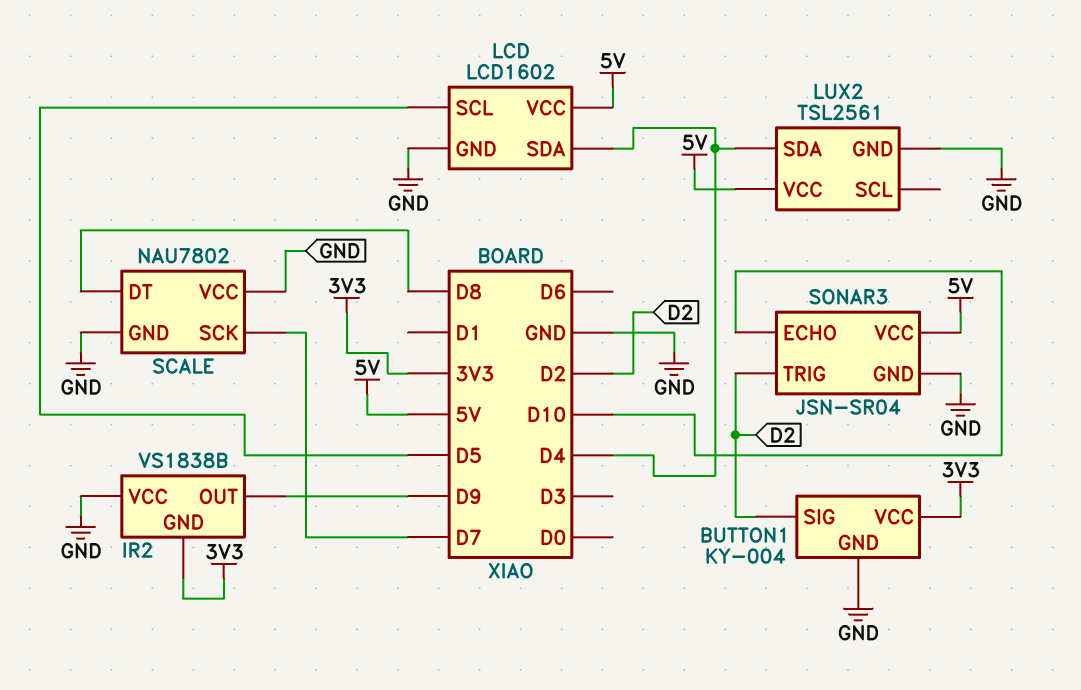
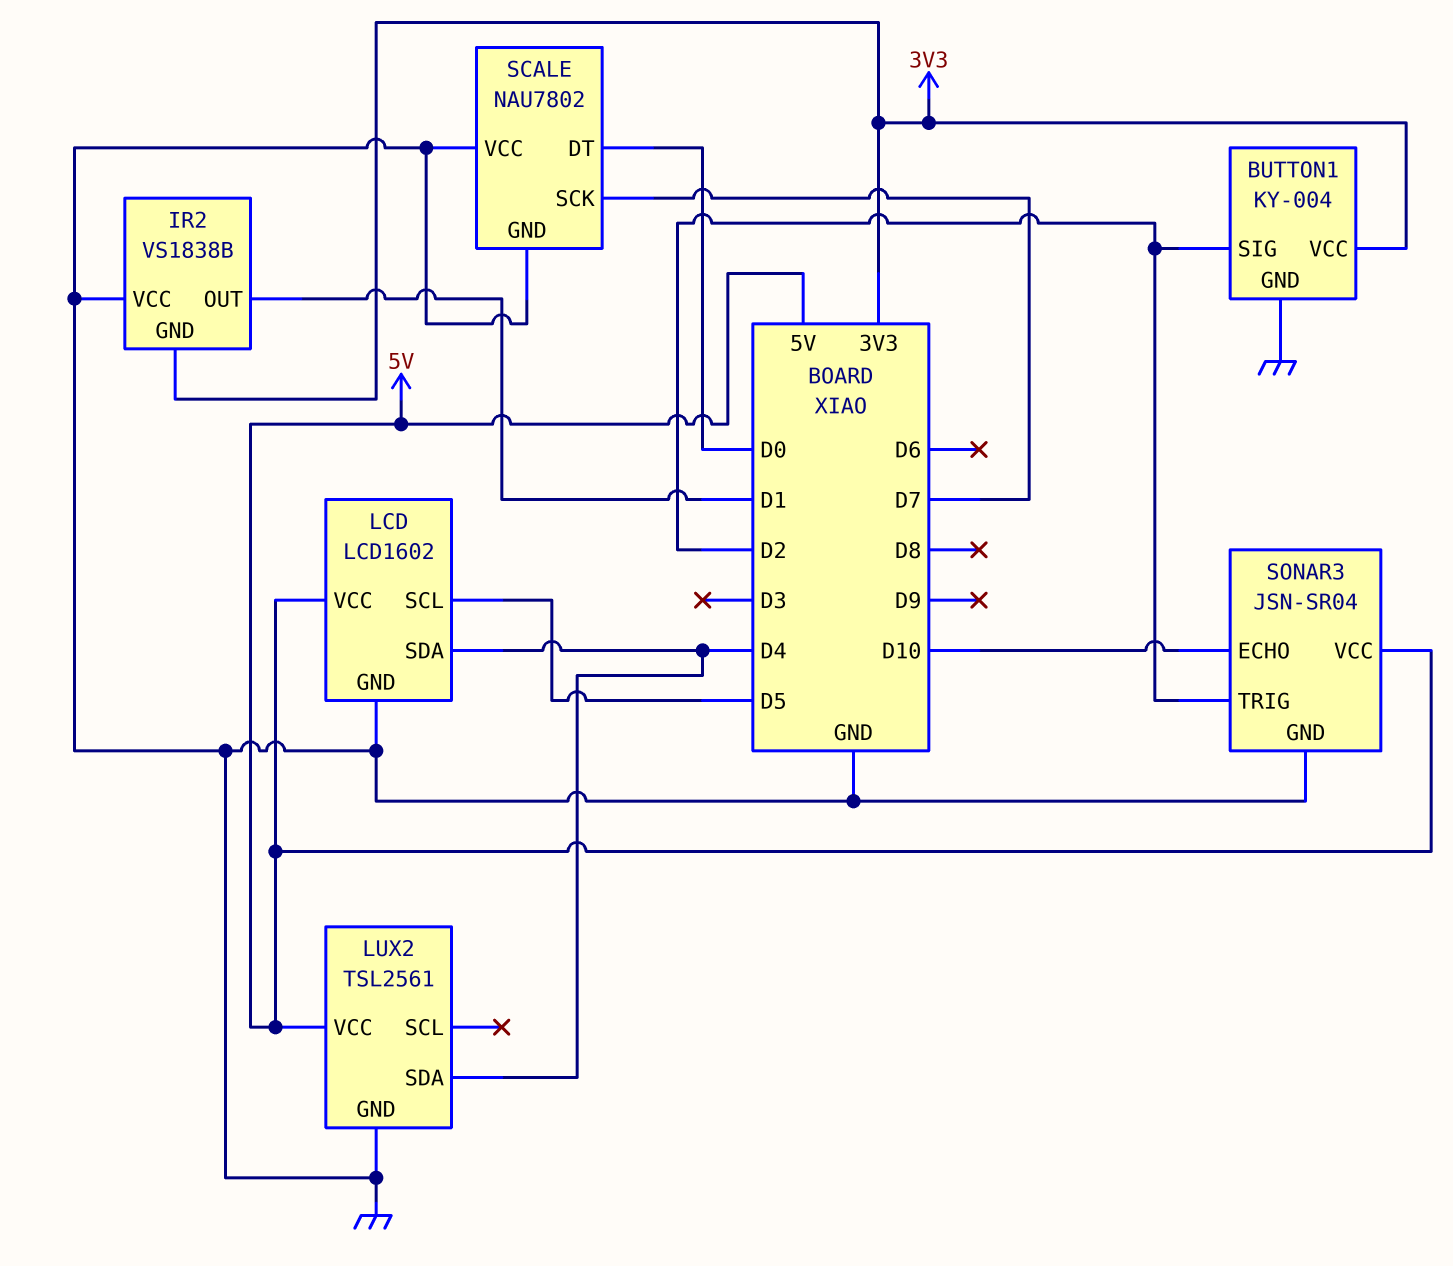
IR2 pin OUT: D9 -> D1
SCALE pin DT: D8 -> D0

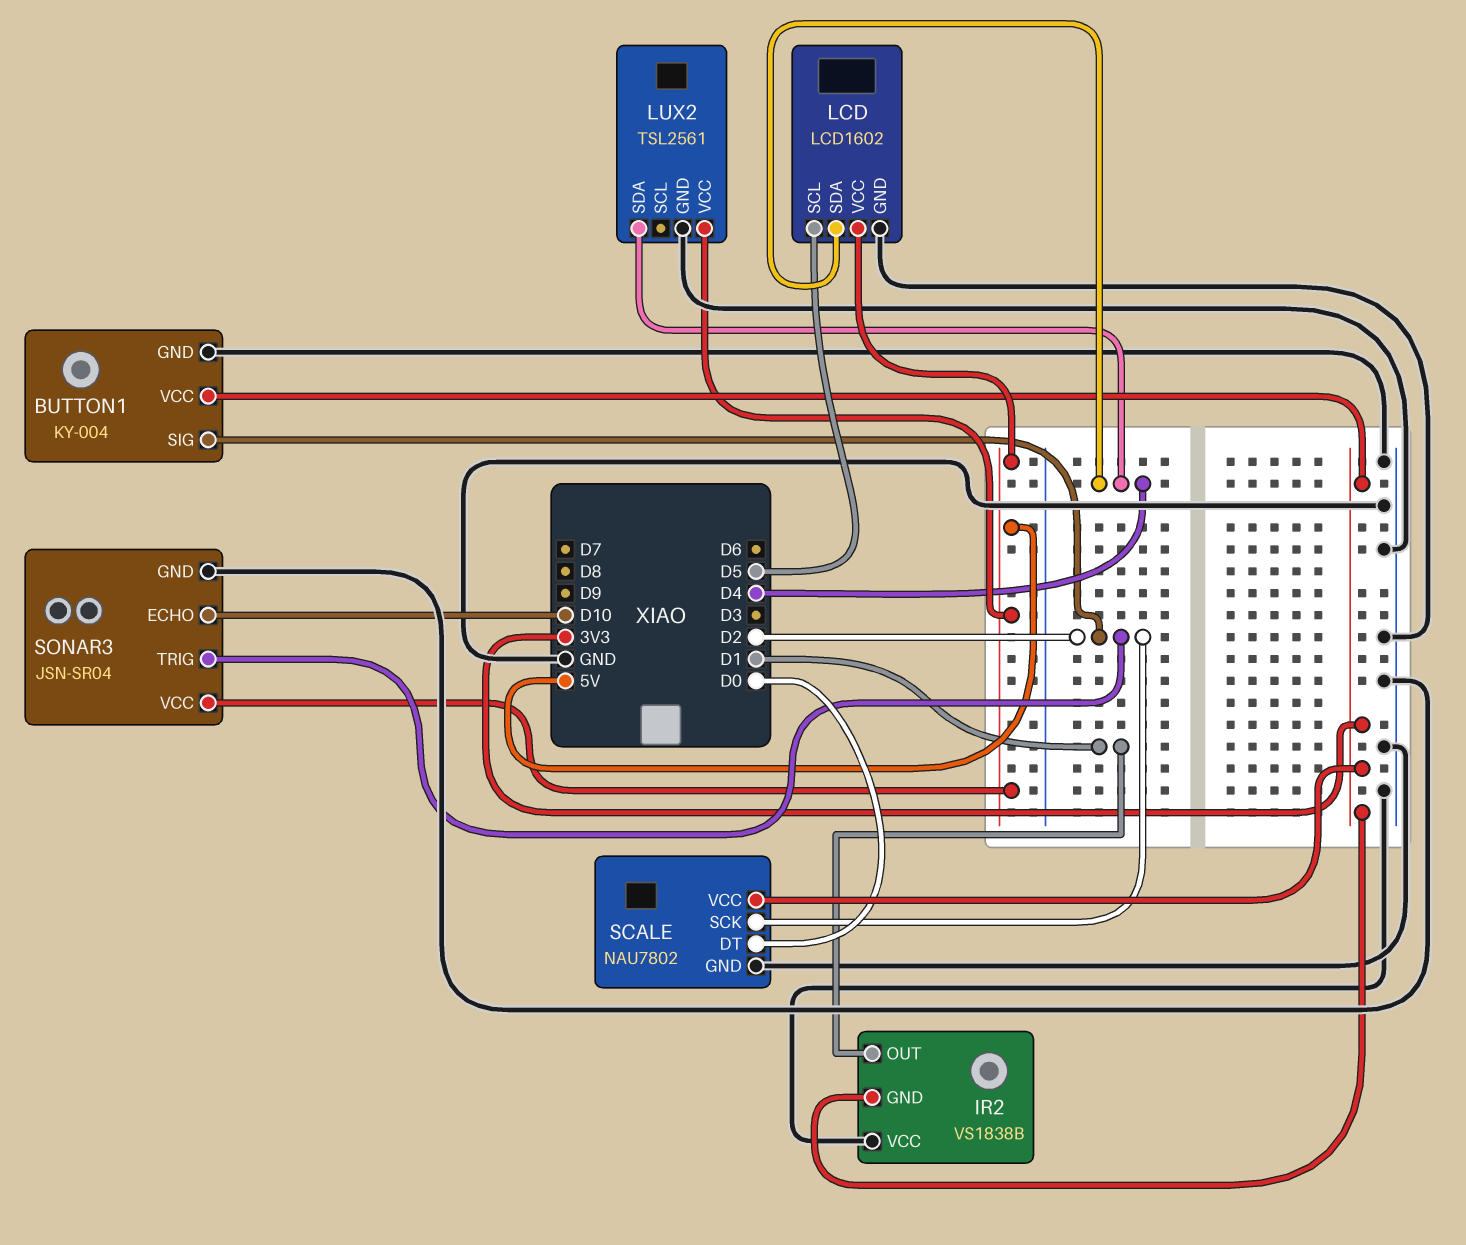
SCALE pin SCK: D7 -> D2
SCALE pin VCC: GND -> 3V3

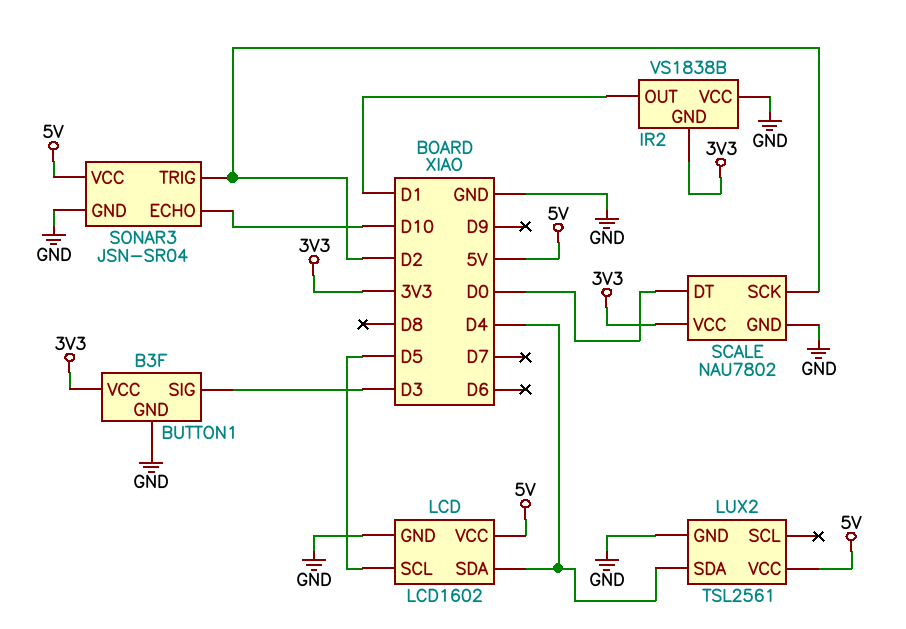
BUTTON1: KY-004 -> B3F
BUTTON1 pin SIG: D2 -> D3

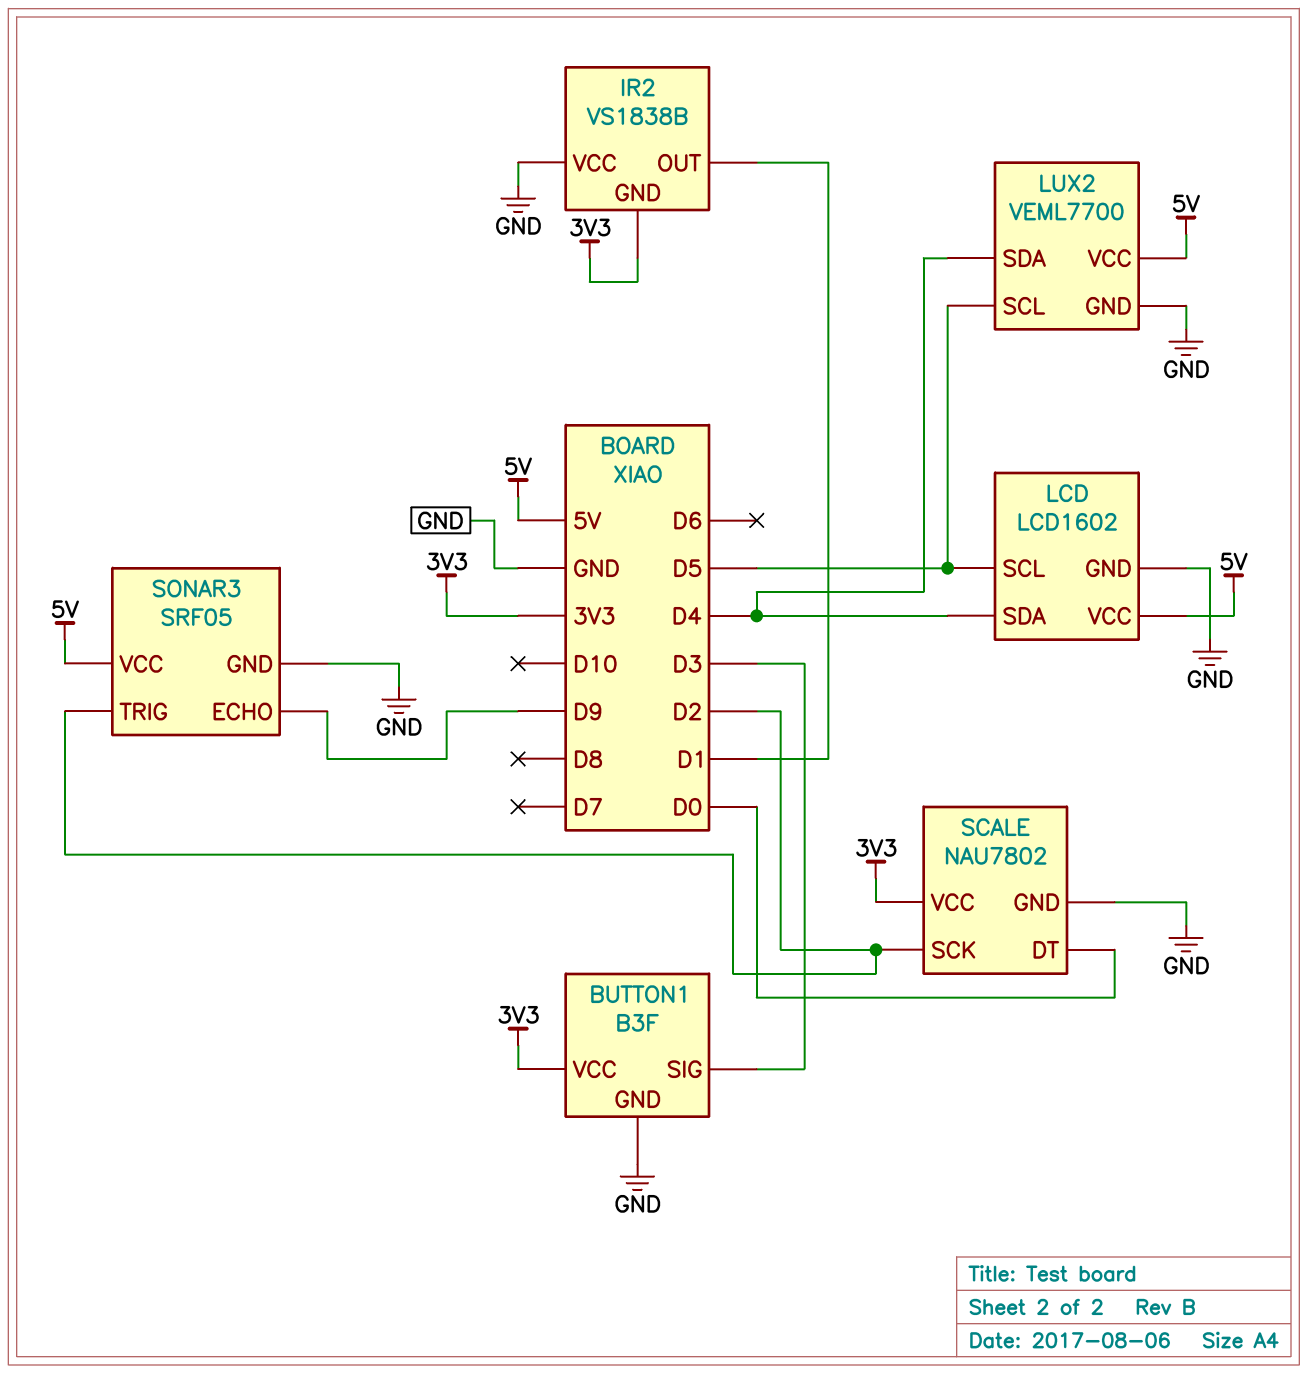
LUX2: TSL2561 -> VEML7700
LUX2 pin SCL: none -> D5
SONAR3: JSN-SR04 -> SRF05
SONAR3 pin ECHO: D10 -> D9

